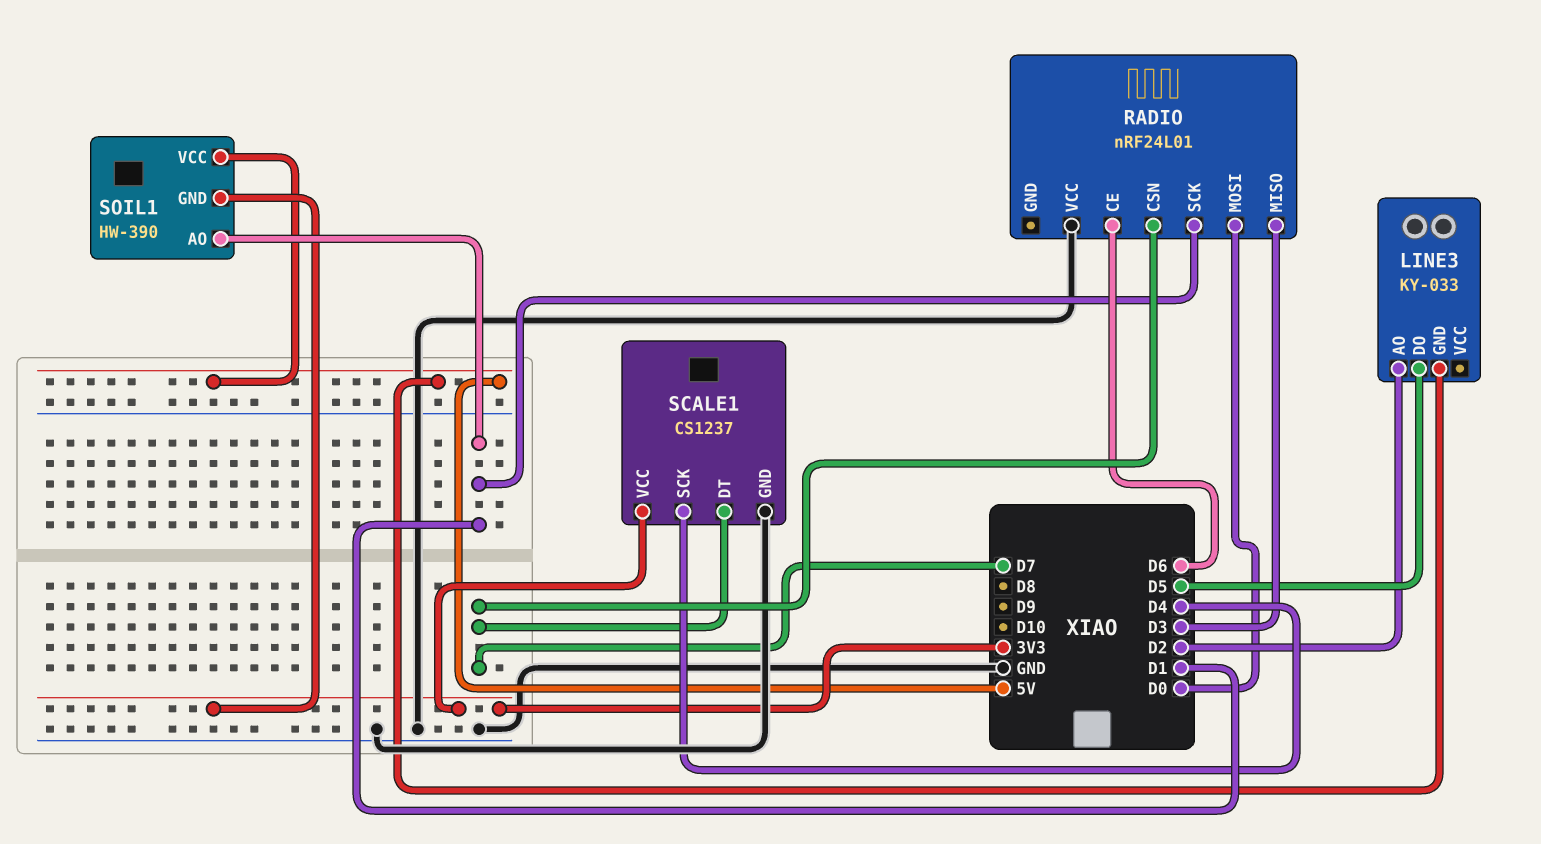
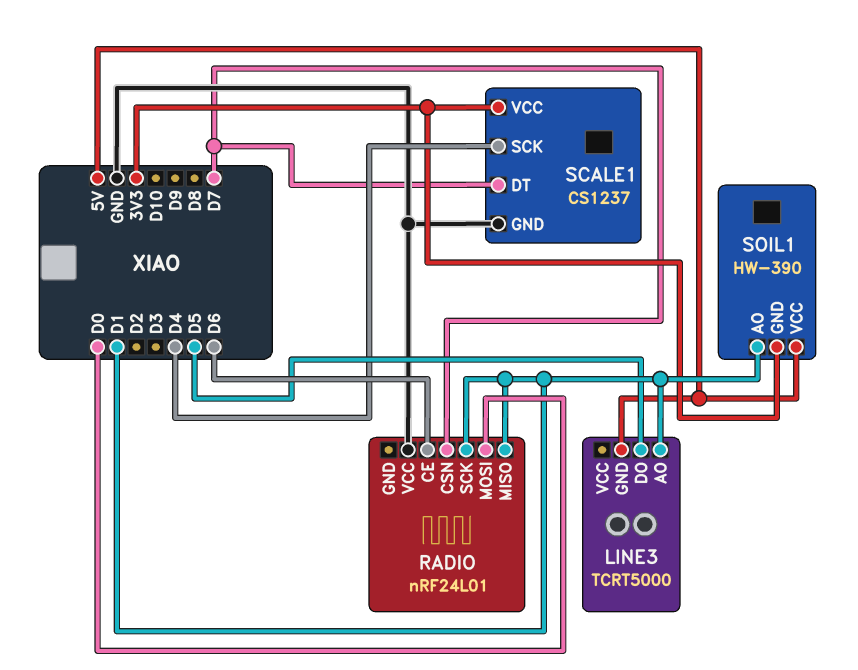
LINE3: KY-033 -> TCRT5000
LINE3 pin AO: D2 -> D1
RADIO pin MISO: D3 -> D1

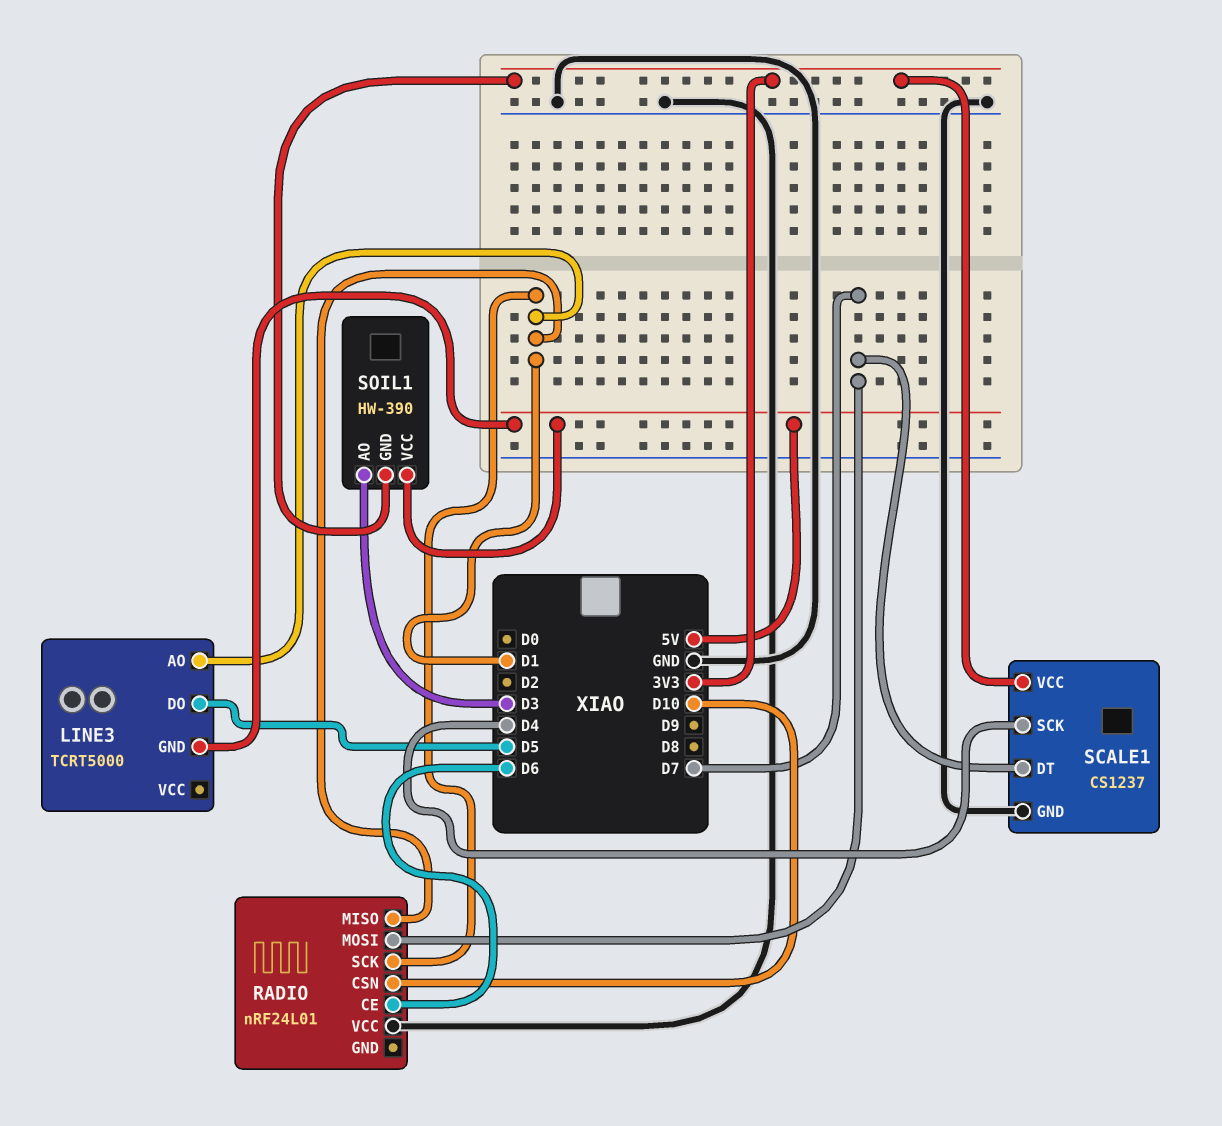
RADIO pin CSN: D7 -> D10
RADIO pin MOSI: D0 -> D7
SOIL1 pin AO: D1 -> D3

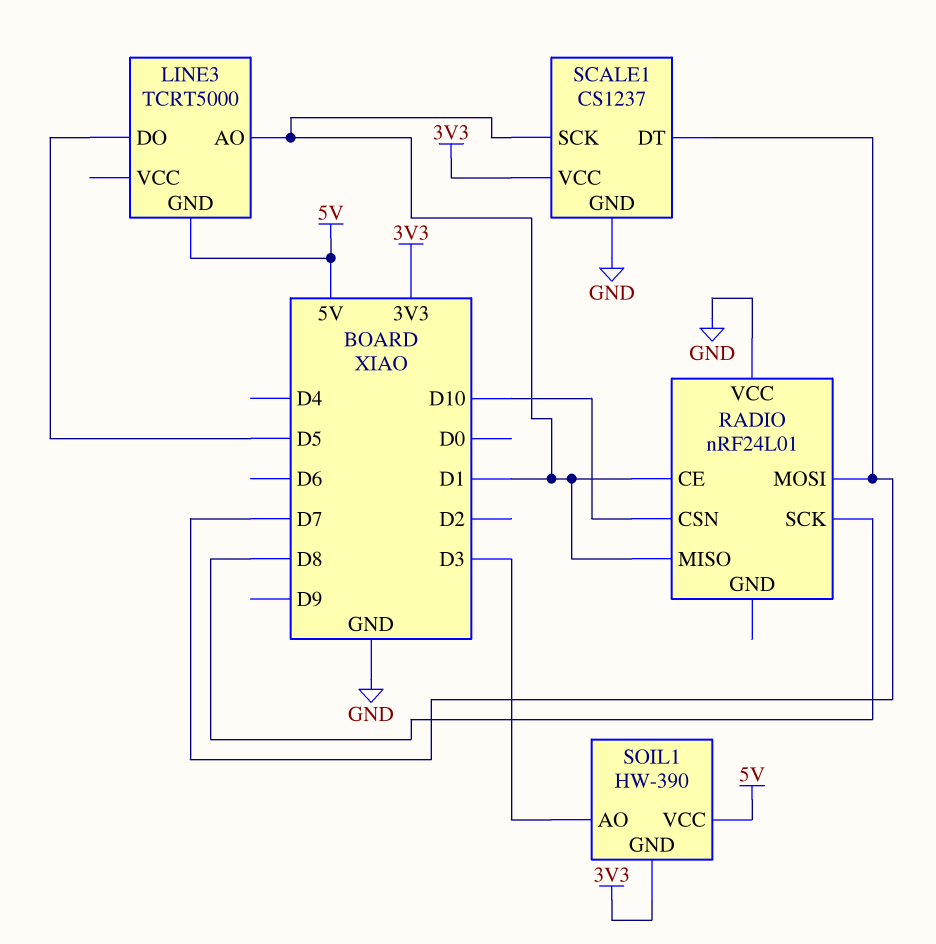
RADIO pin CE: D6 -> D1
RADIO pin SCK: D1 -> D8
SCALE1 pin SCK: D4 -> D1

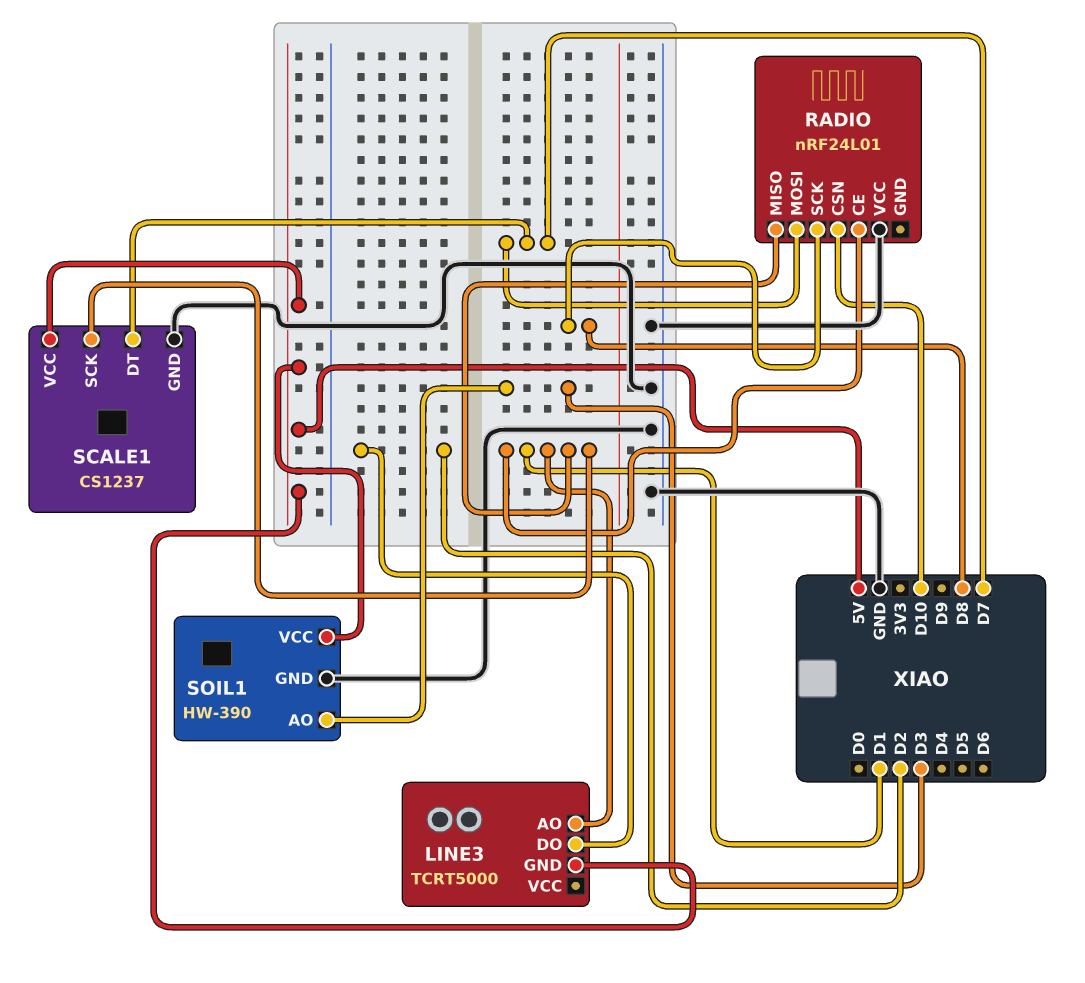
LINE3 pin DO: D5 -> D2
SCALE1 pin VCC: 3V3 -> 5V
SOIL1 pin GND: 3V3 -> GND

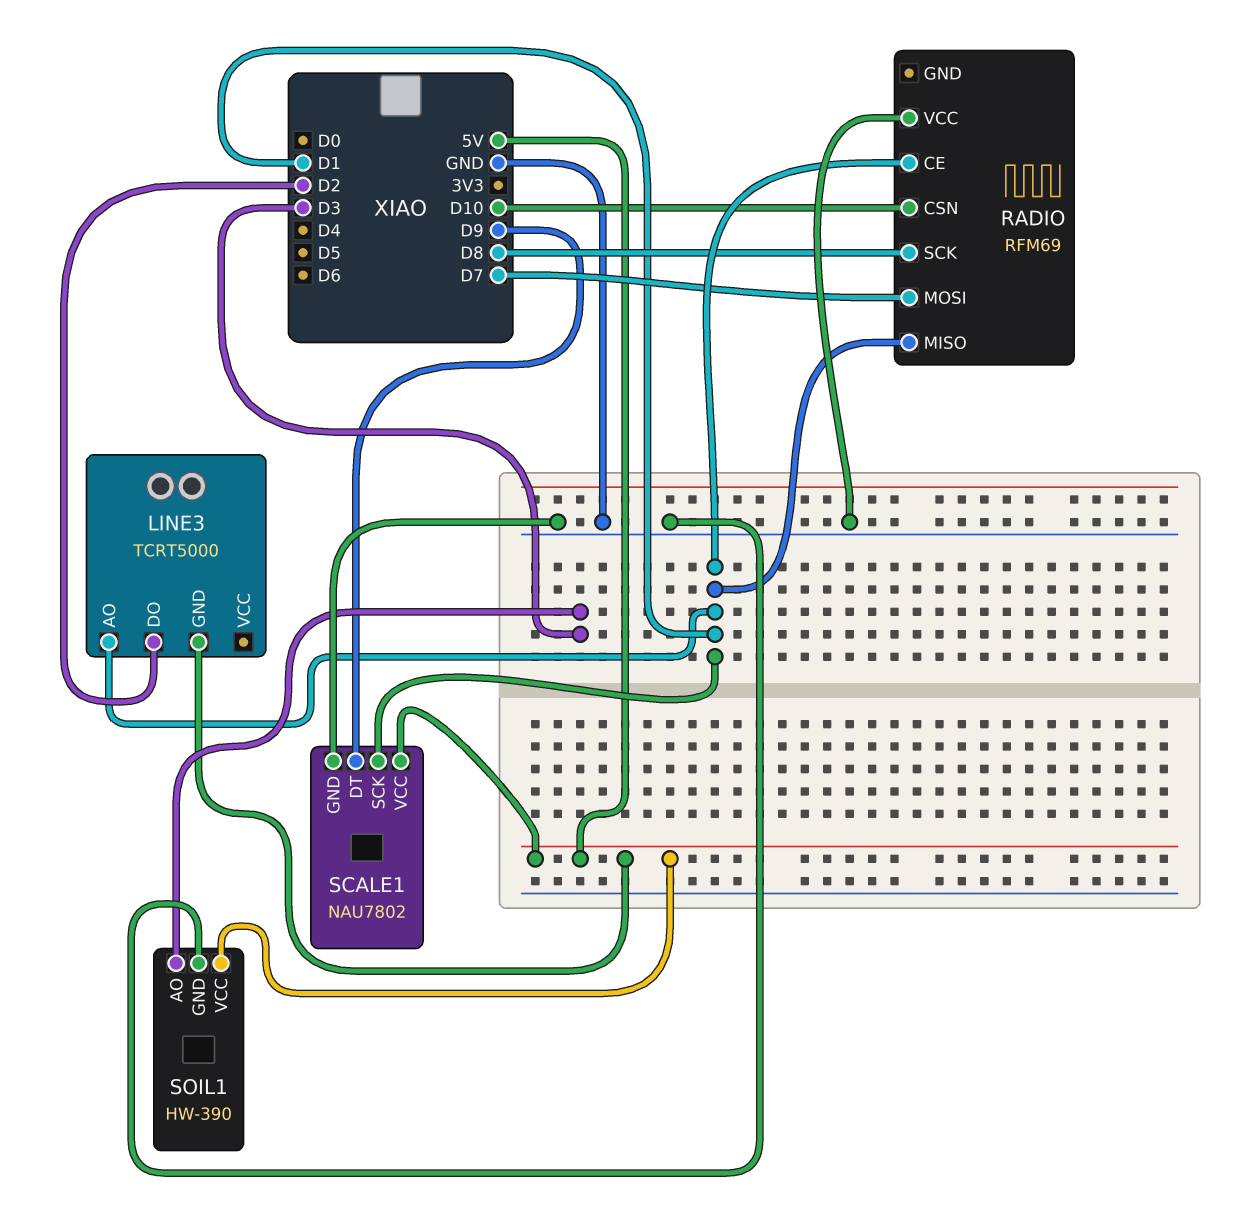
RADIO: nRF24L01 -> RFM69
SCALE1: CS1237 -> NAU7802
SCALE1 pin DT: D7 -> D9

